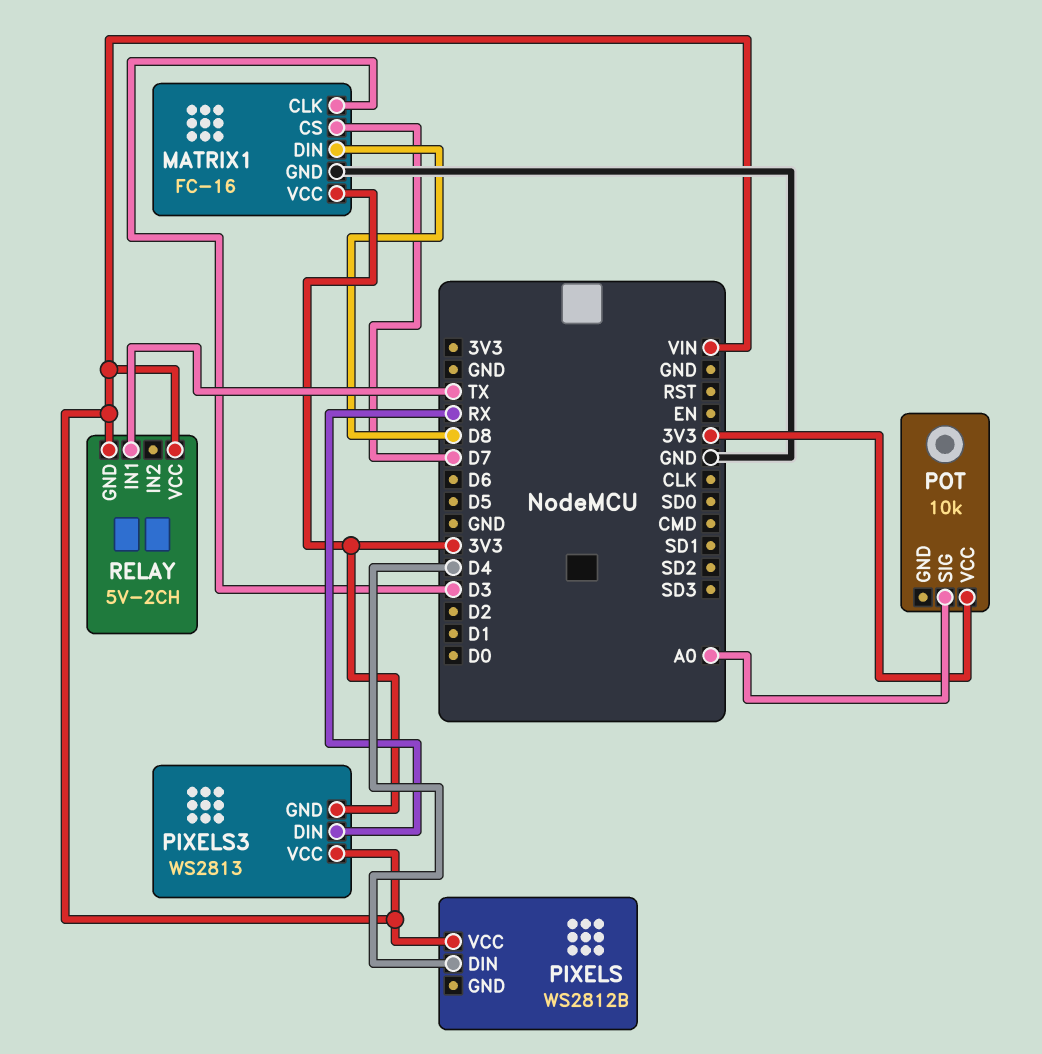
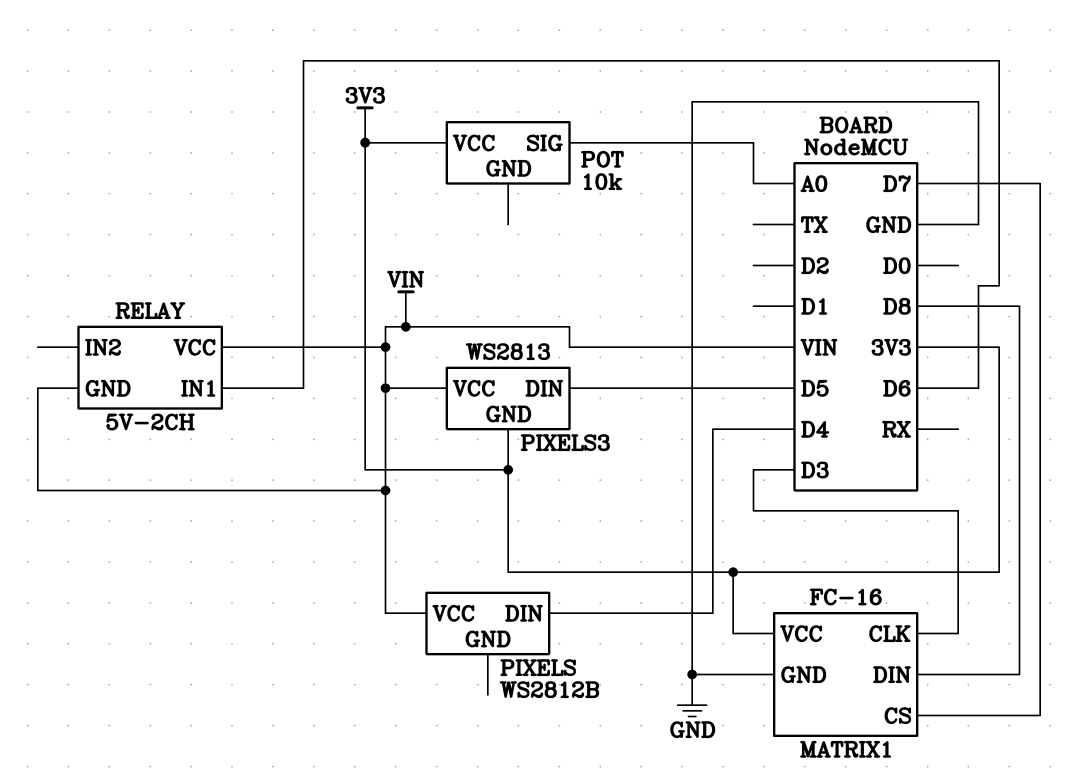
PIXELS3 pin DIN: RX -> D5
RELAY pin IN1: TX -> D6

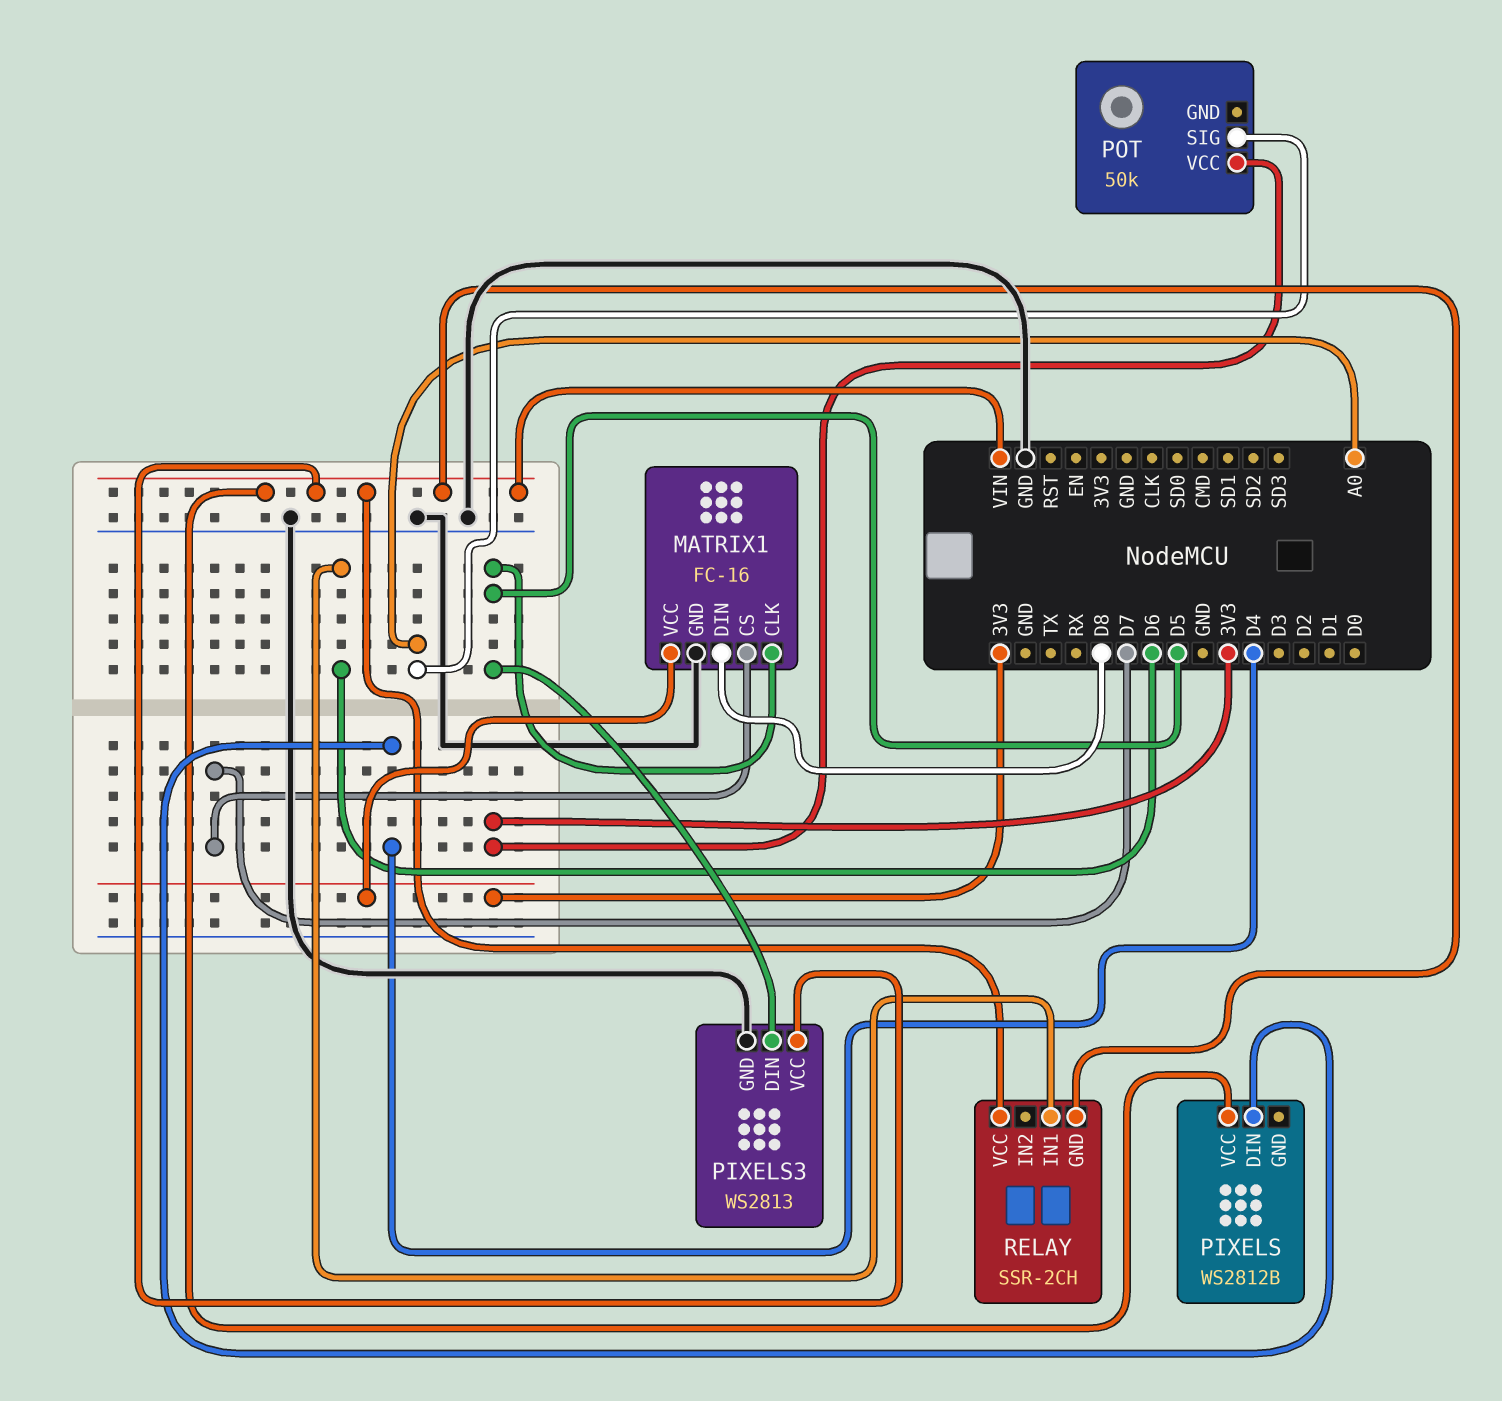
MATRIX1 pin CLK: D3 -> D5
PIXELS3 pin GND: 3V3 -> GND
POT: 10k -> 50k
RELAY: 5V-2CH -> SSR-2CH

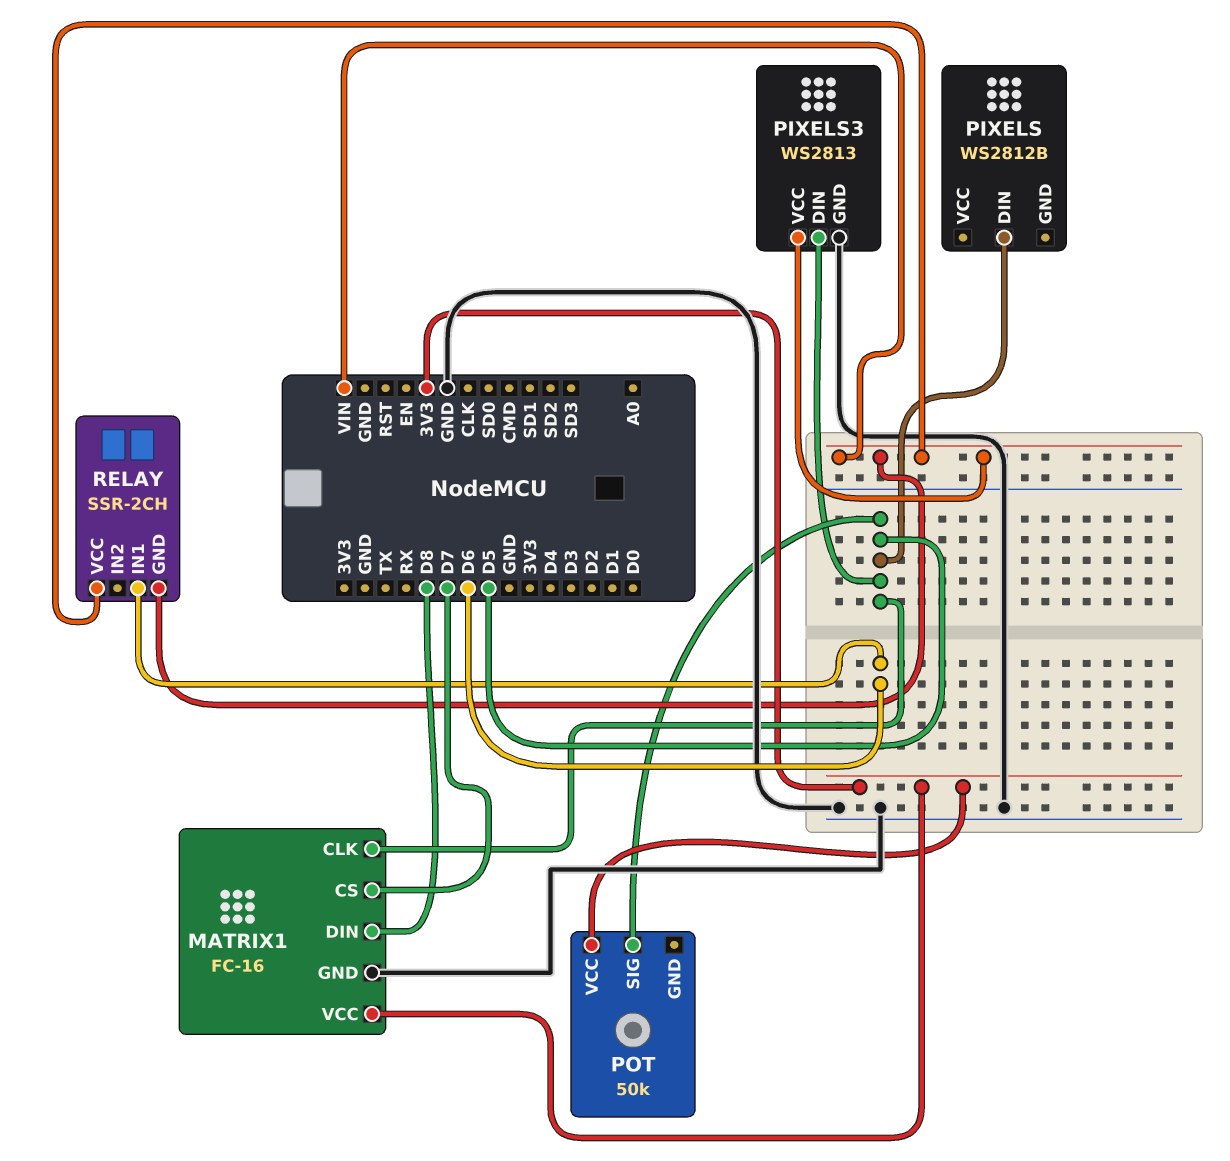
PIXELS pin DIN: D4 -> D5
PIXELS pin VCC: VIN -> none
POT pin SIG: A0 -> D5

